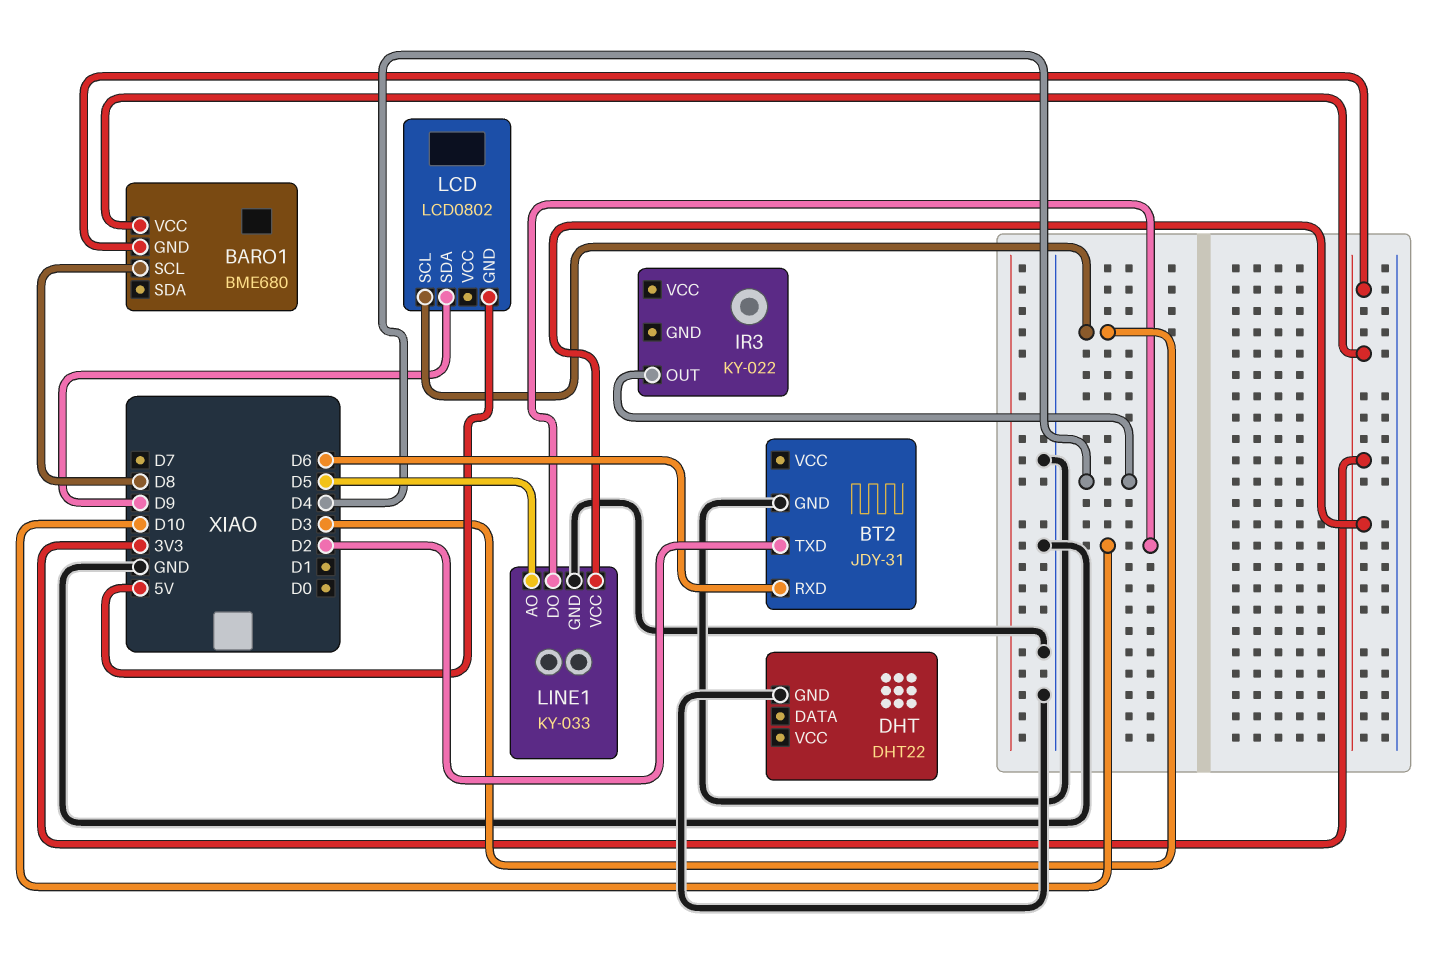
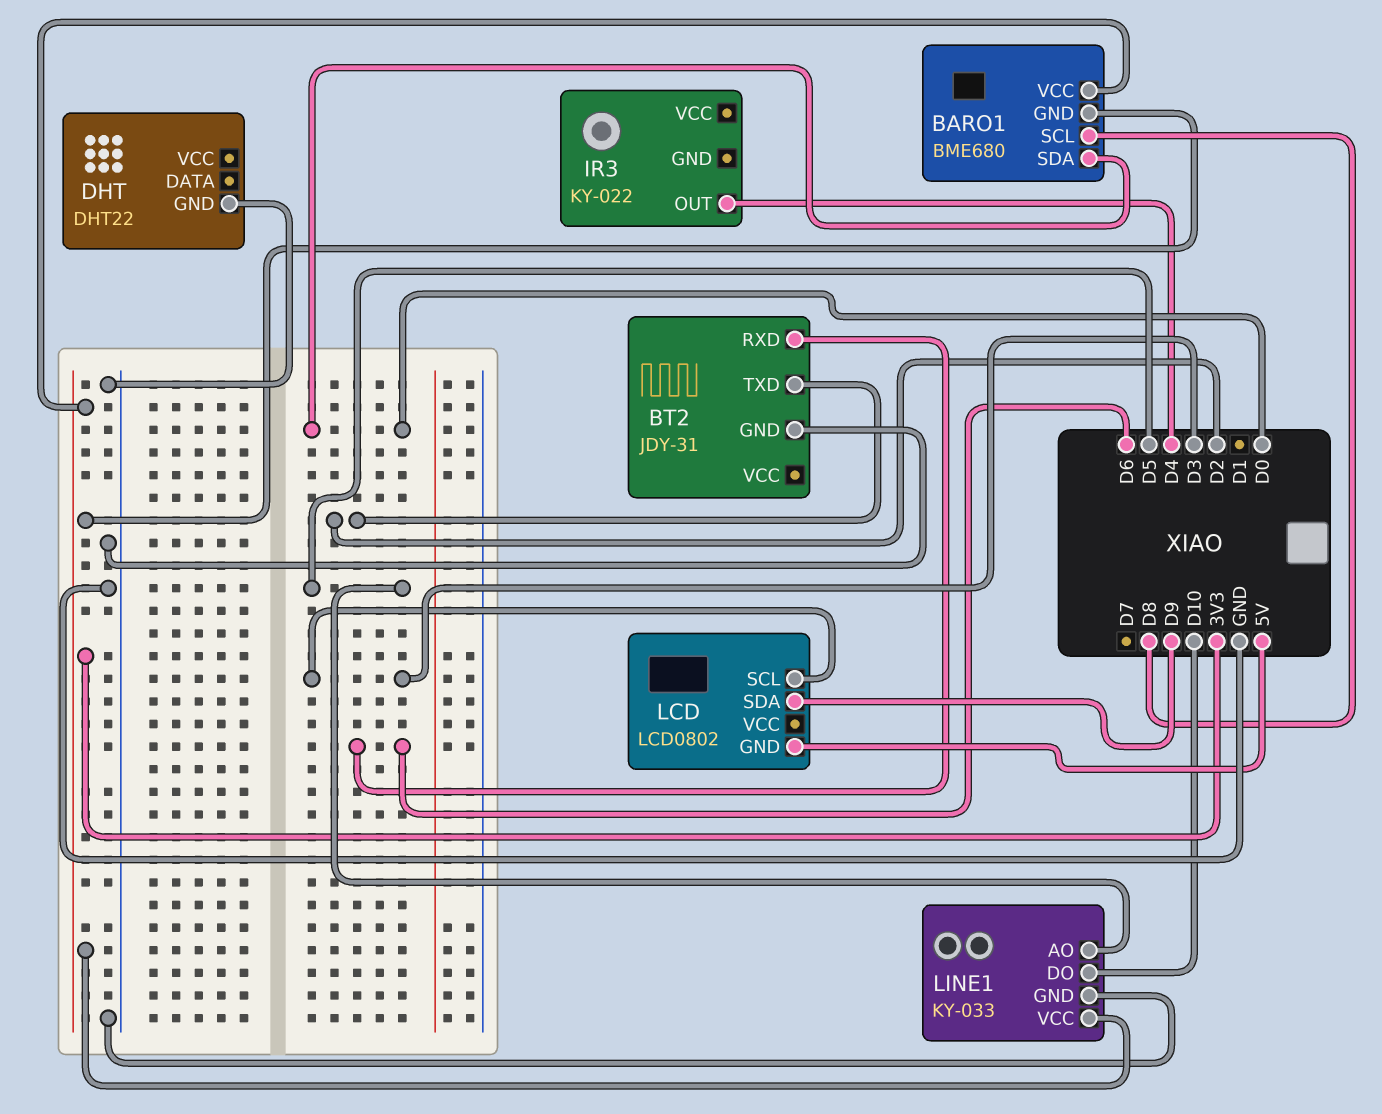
BARO1 pin SDA: none -> D0

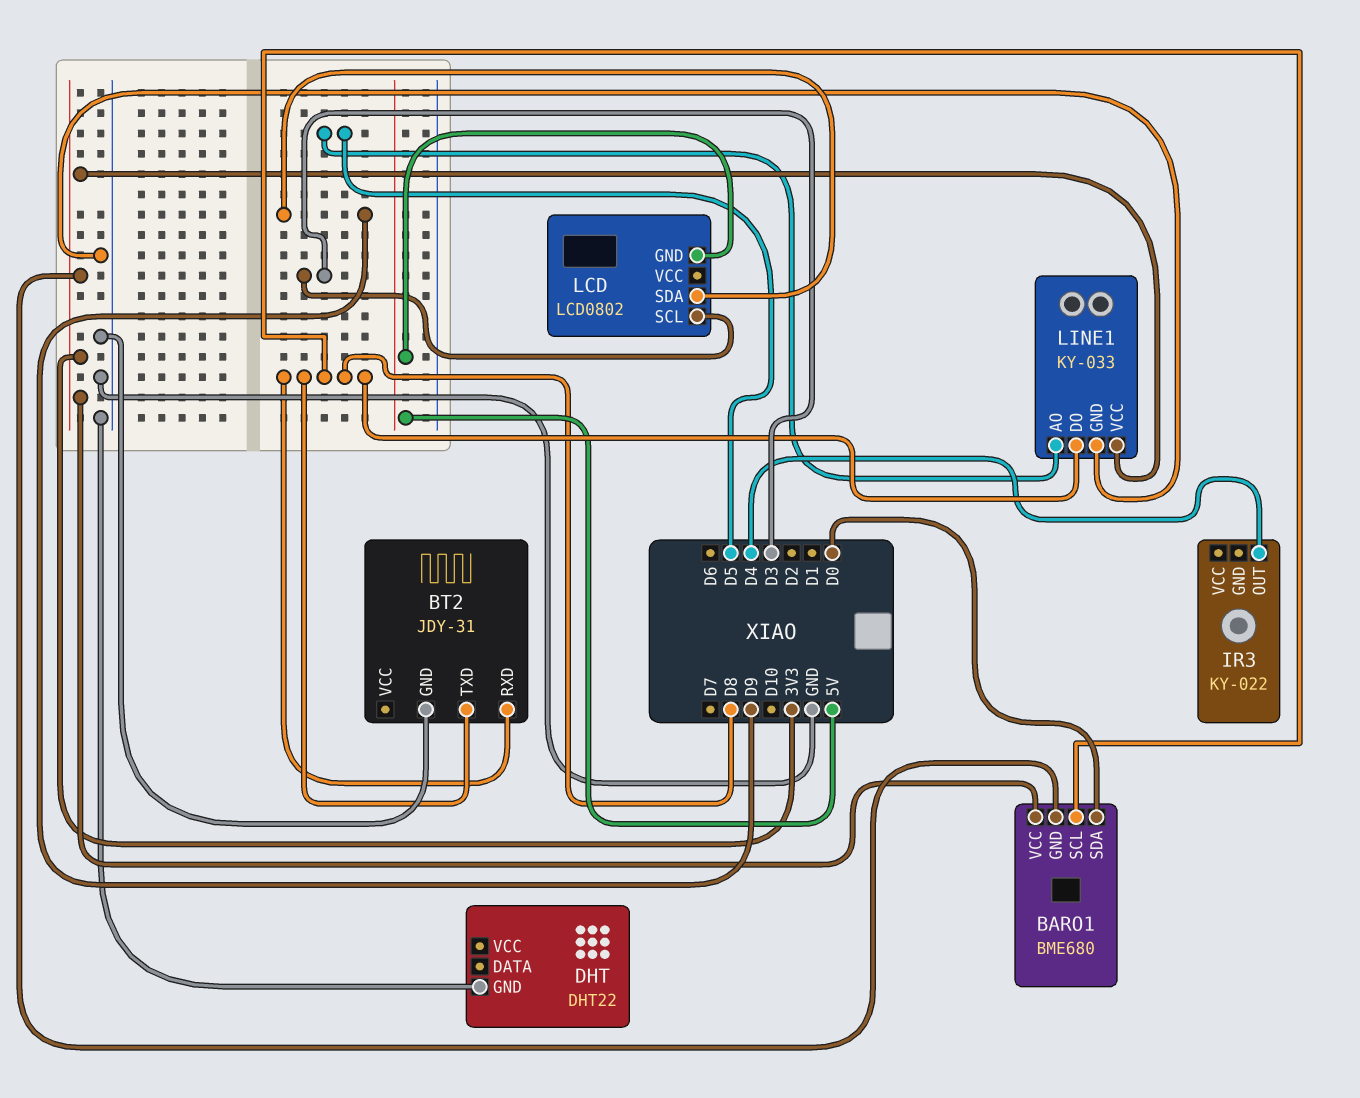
BT2 pin RXD: D6 -> D8
BT2 pin TXD: D2 -> D8
LINE1 pin DO: D10 -> D8

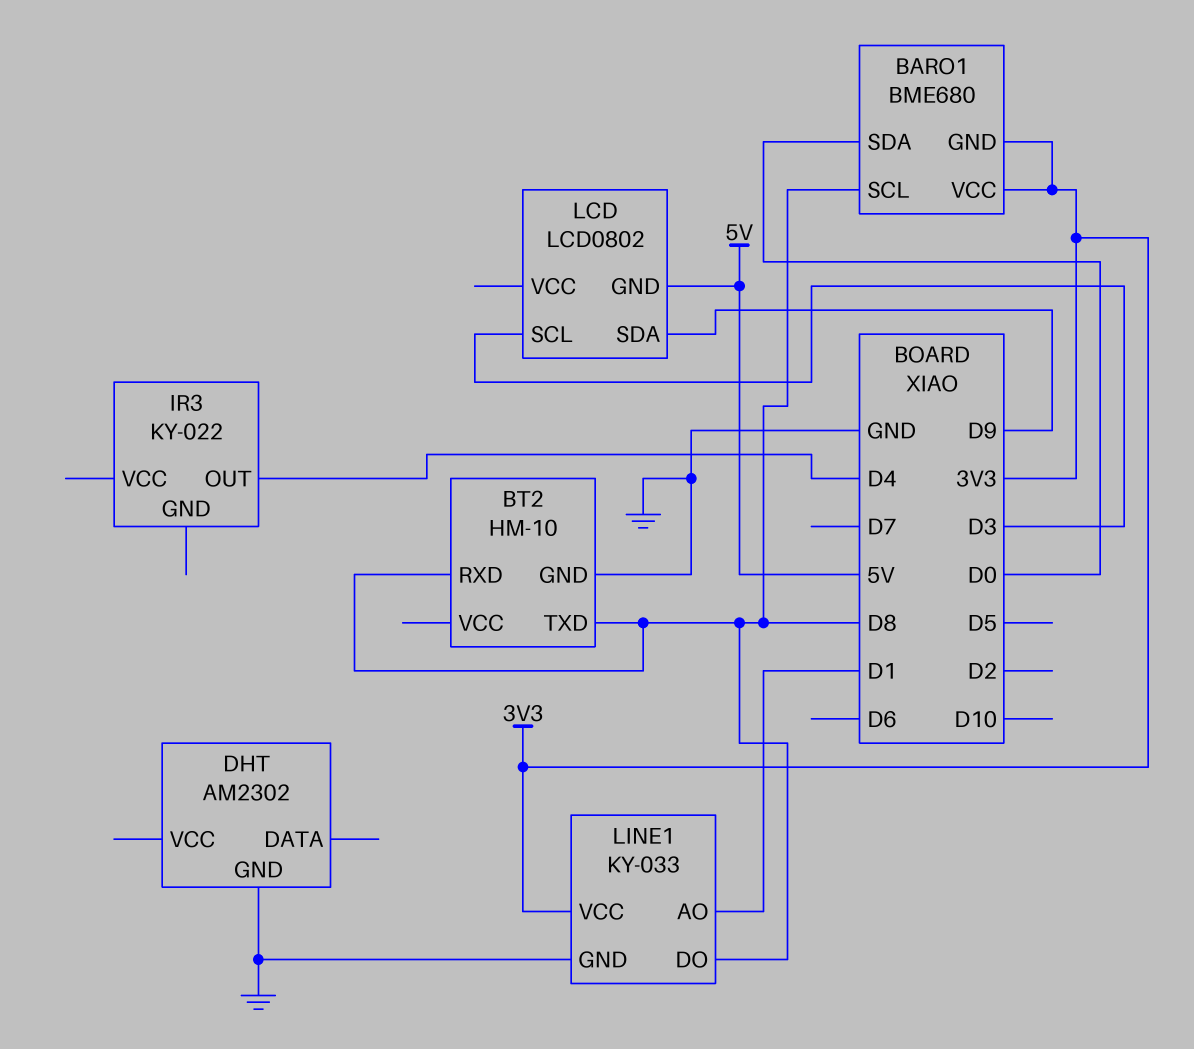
BT2: JDY-31 -> HM-10
DHT: DHT22 -> AM2302
LINE1 pin AO: D5 -> D1

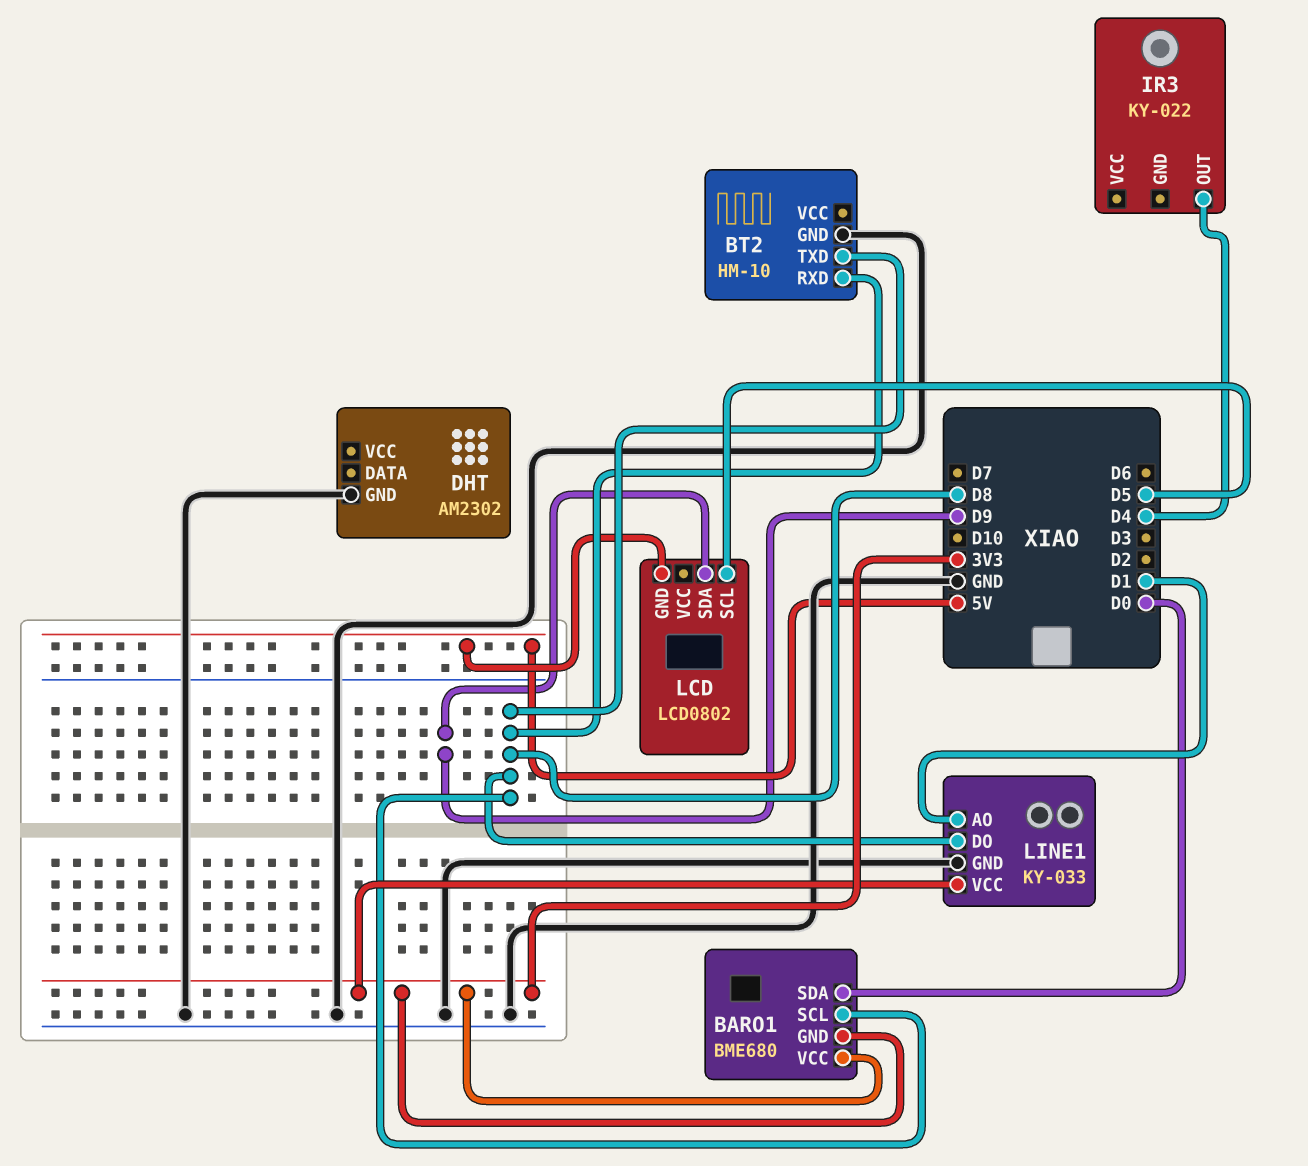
LCD pin SCL: D3 -> D5

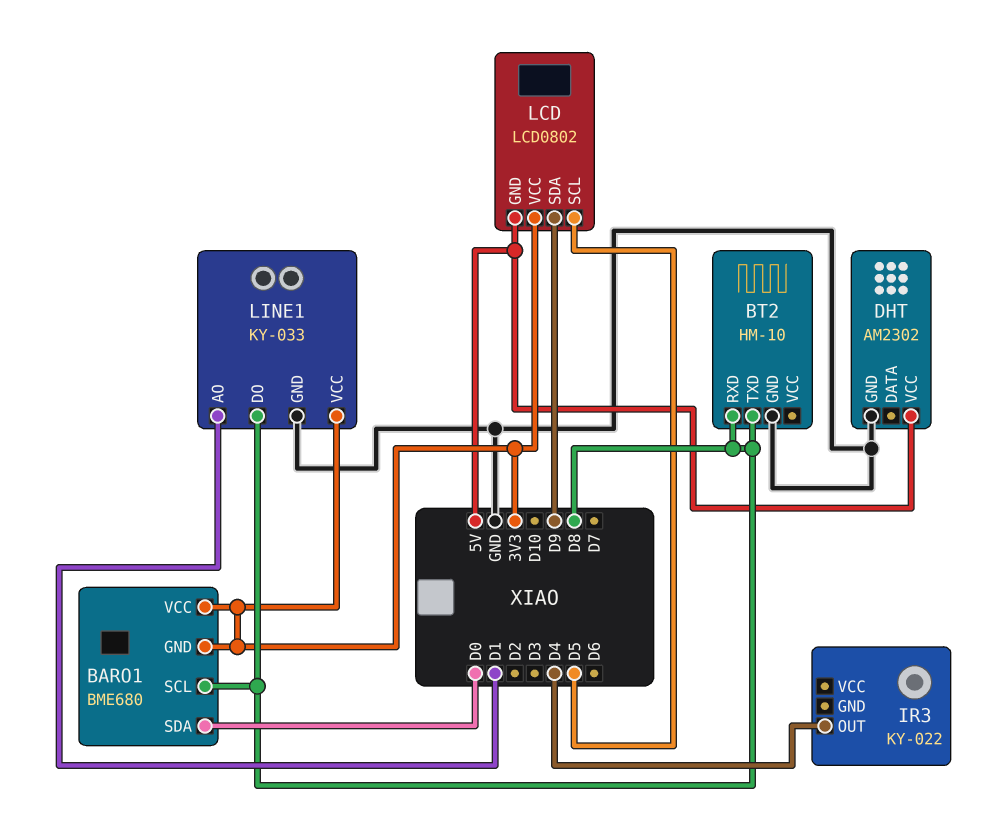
DHT pin VCC: none -> 5V
LCD pin VCC: none -> 3V3

